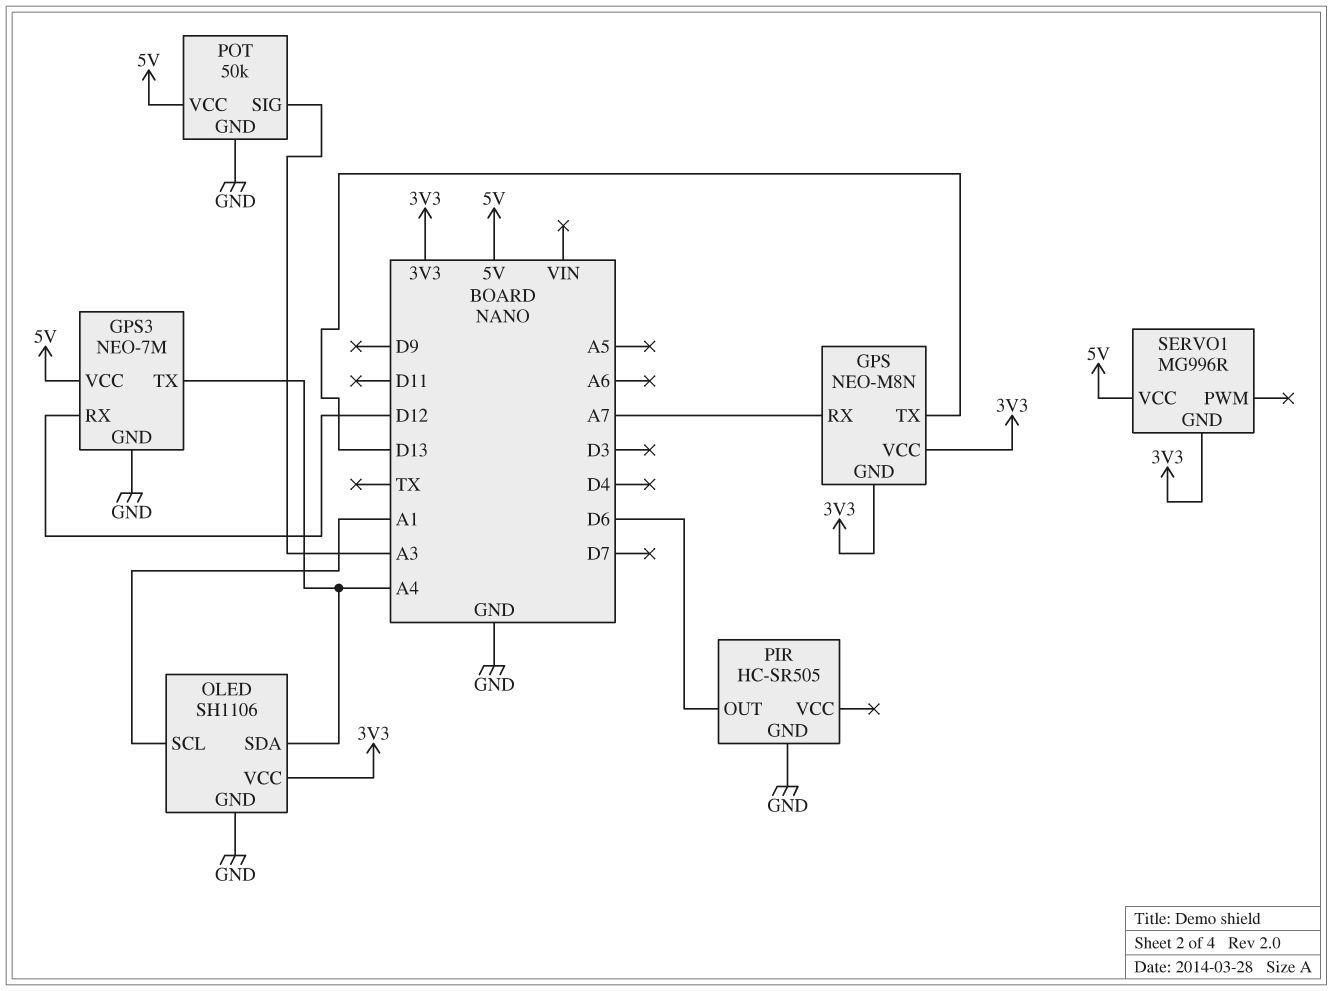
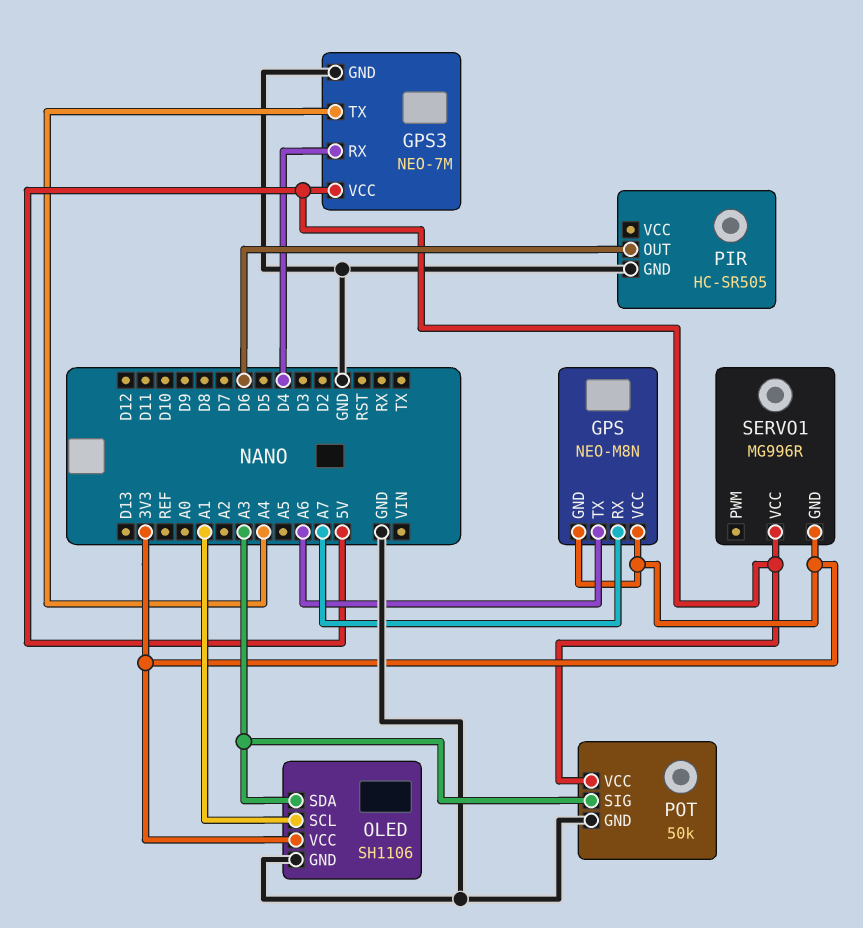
GPS pin TX: D13 -> A6
GPS3 pin RX: D12 -> D4
OLED pin SDA: A4 -> A3

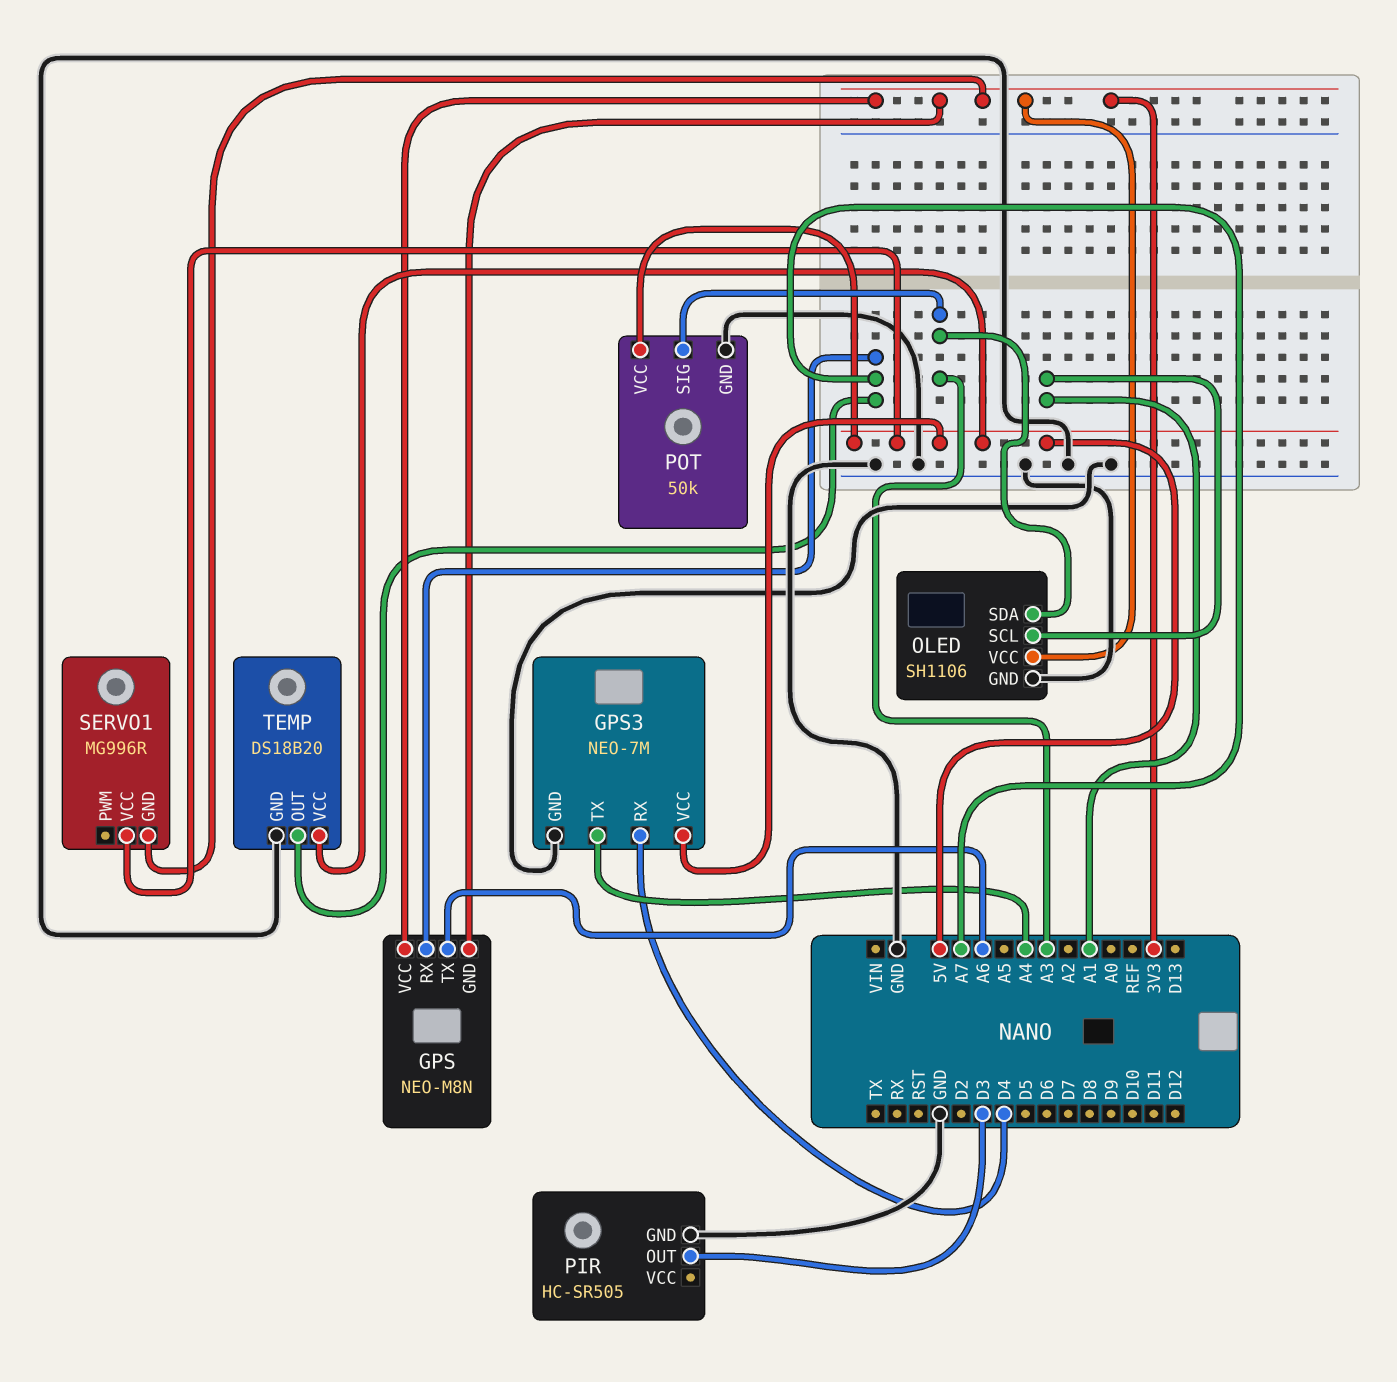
PIR pin OUT: D6 -> D3
TEMP: none -> DS18B20
TEMP pin GND: none -> GND
TEMP pin OUT: none -> A7
TEMP pin VCC: none -> 5V

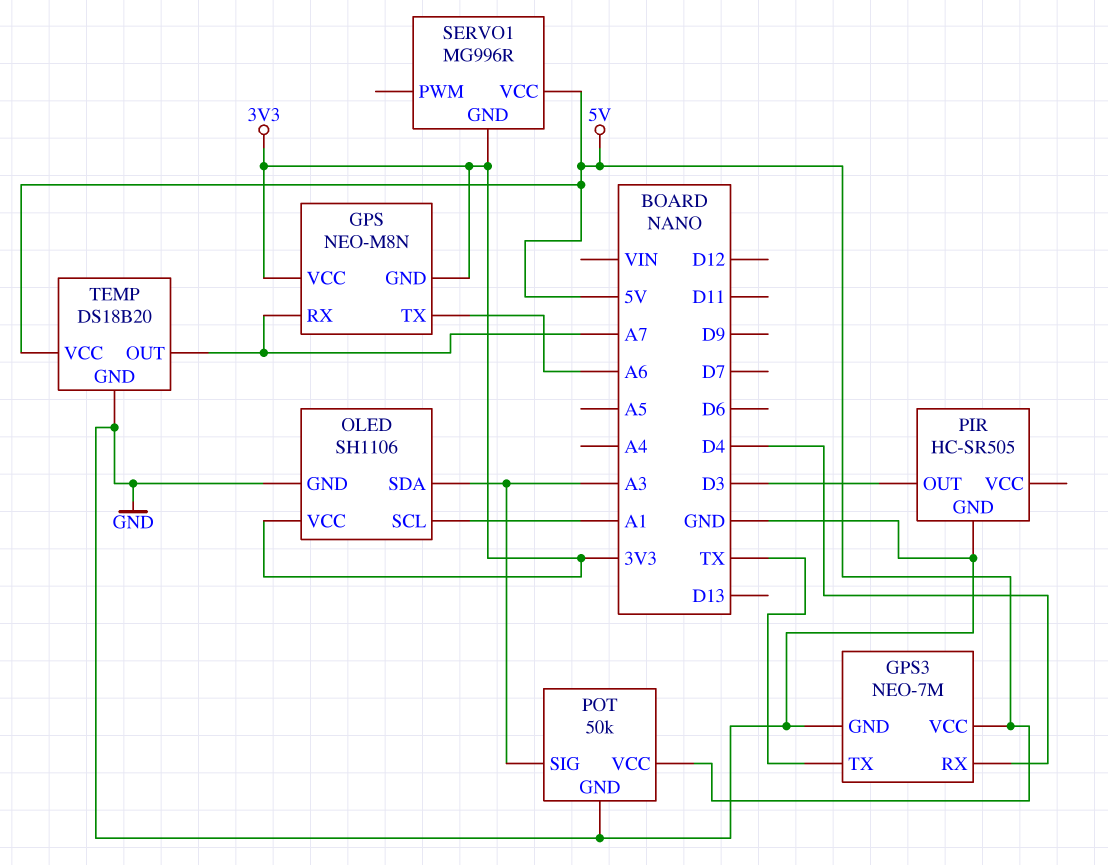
GPS3 pin TX: A4 -> TX

